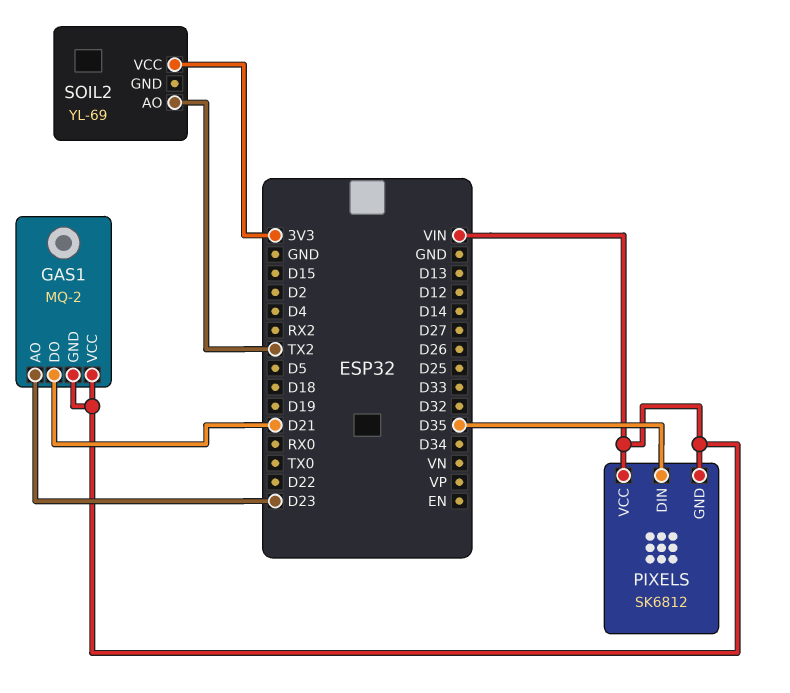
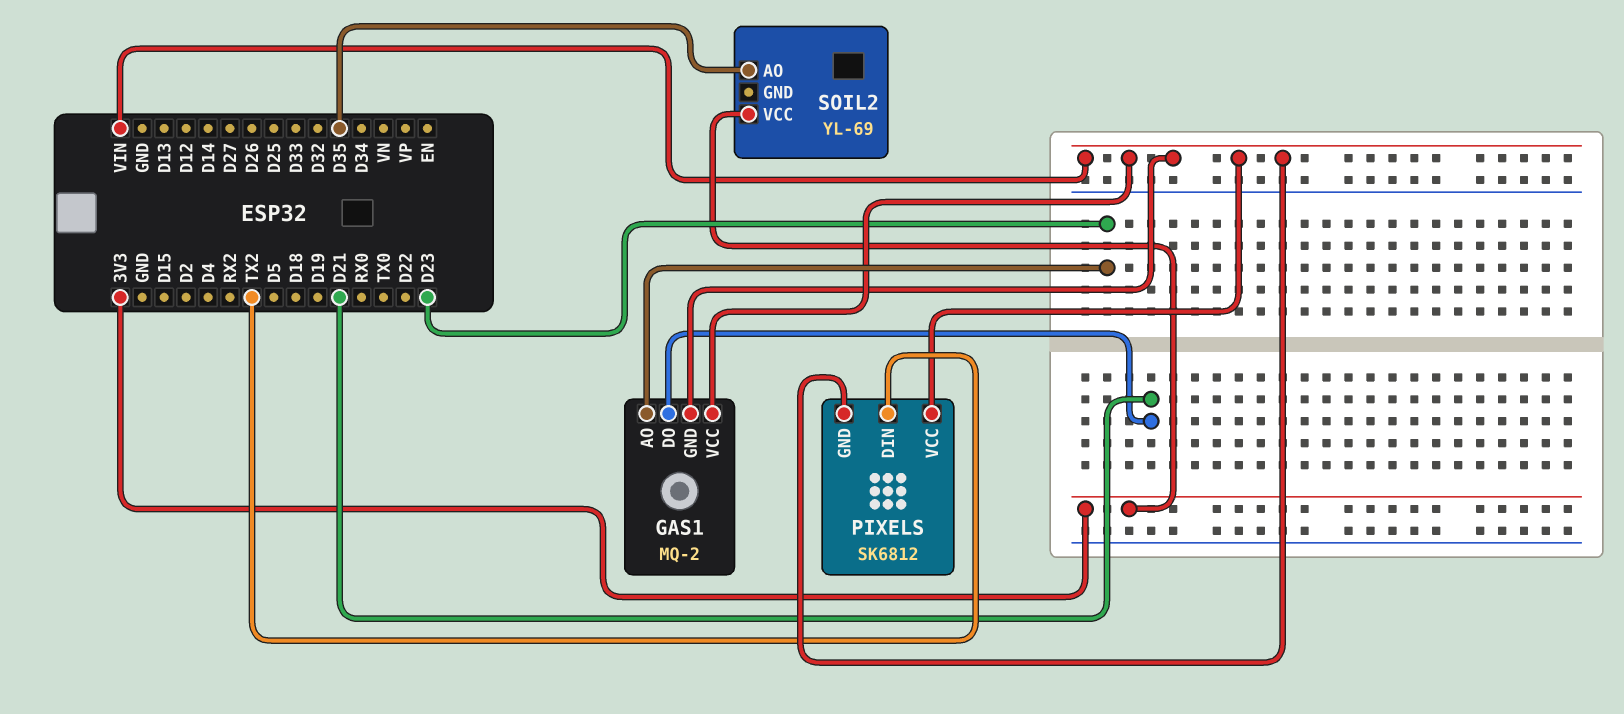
PIXELS pin DIN: D35 -> TX2
SOIL2 pin AO: TX2 -> D35

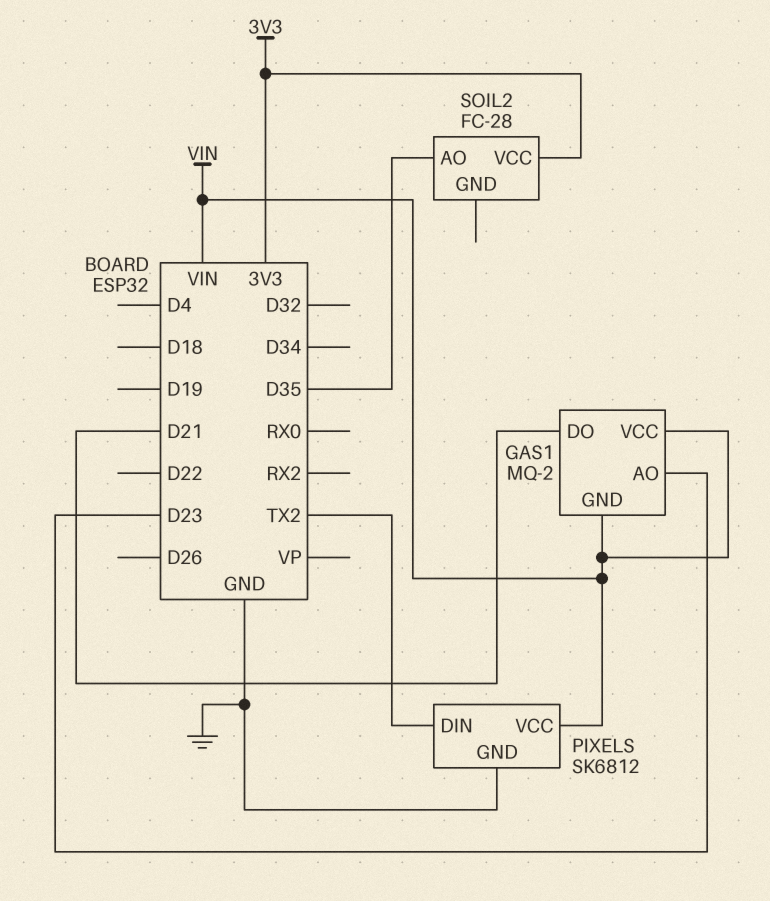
PIXELS pin GND: VIN -> GND
SOIL2: YL-69 -> FC-28

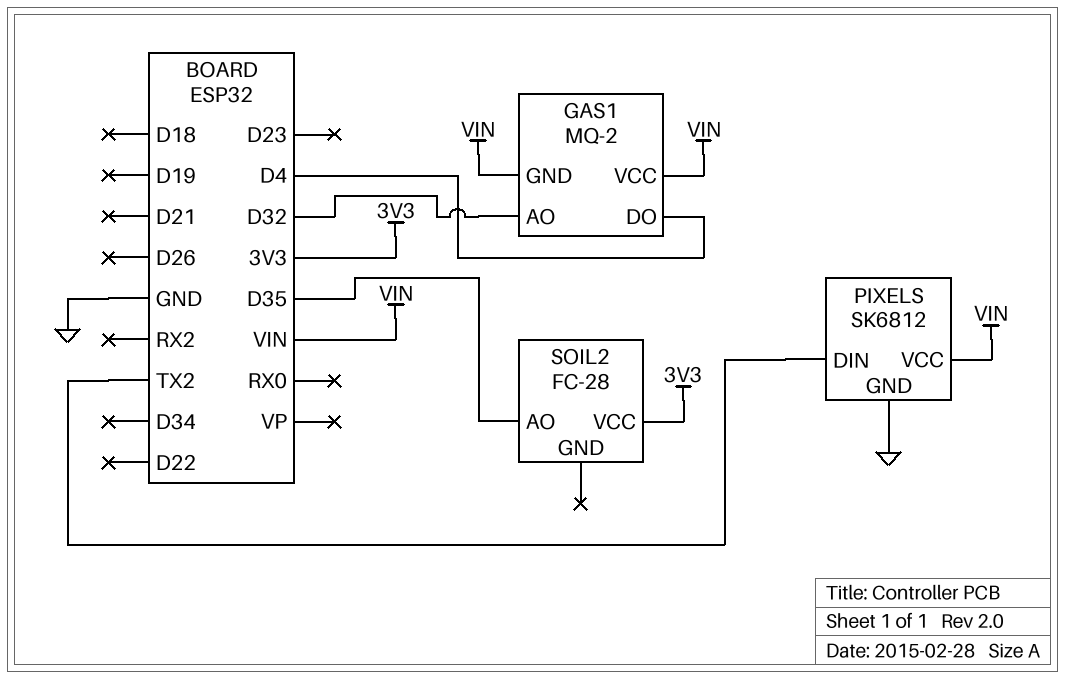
GAS1 pin AO: D23 -> D32
GAS1 pin DO: D21 -> D4

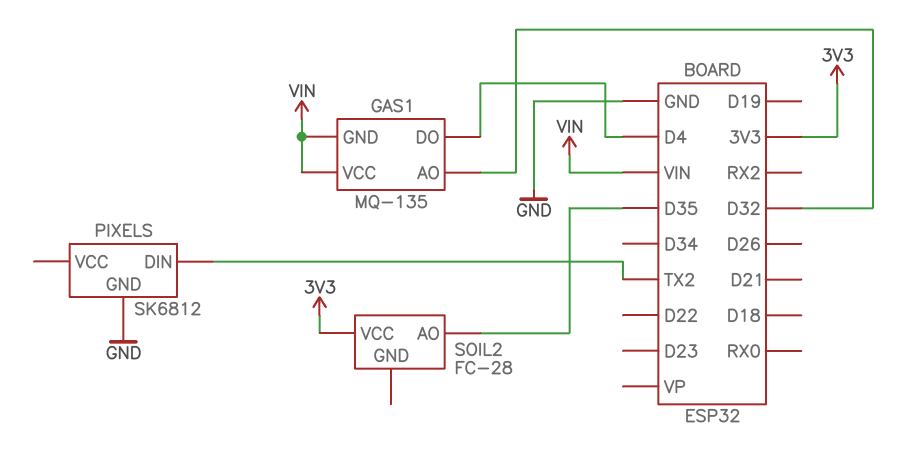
GAS1: MQ-2 -> MQ-135
PIXELS pin VCC: VIN -> none

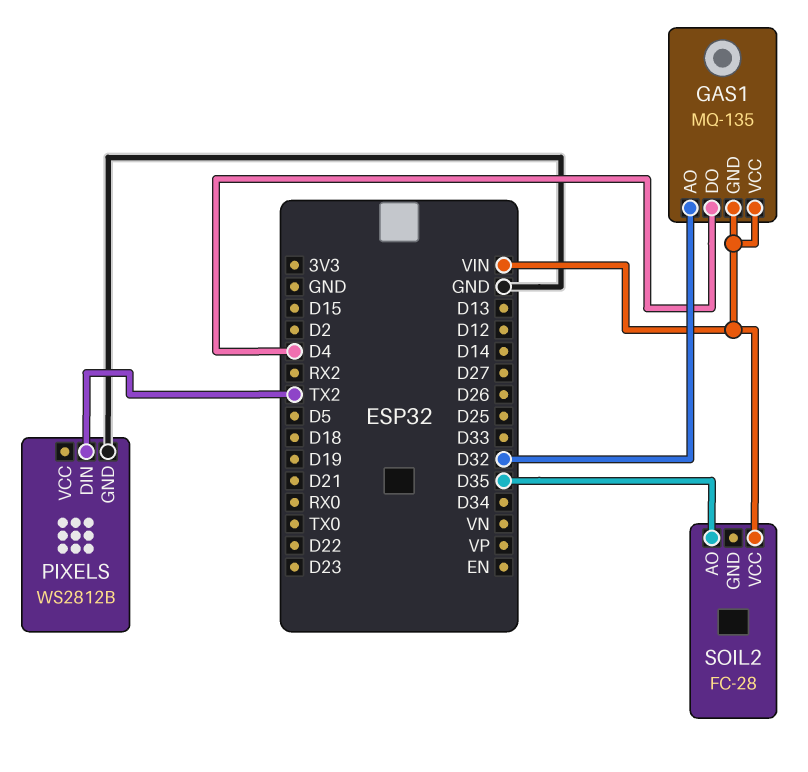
PIXELS: SK6812 -> WS2812B
SOIL2 pin VCC: 3V3 -> VIN

